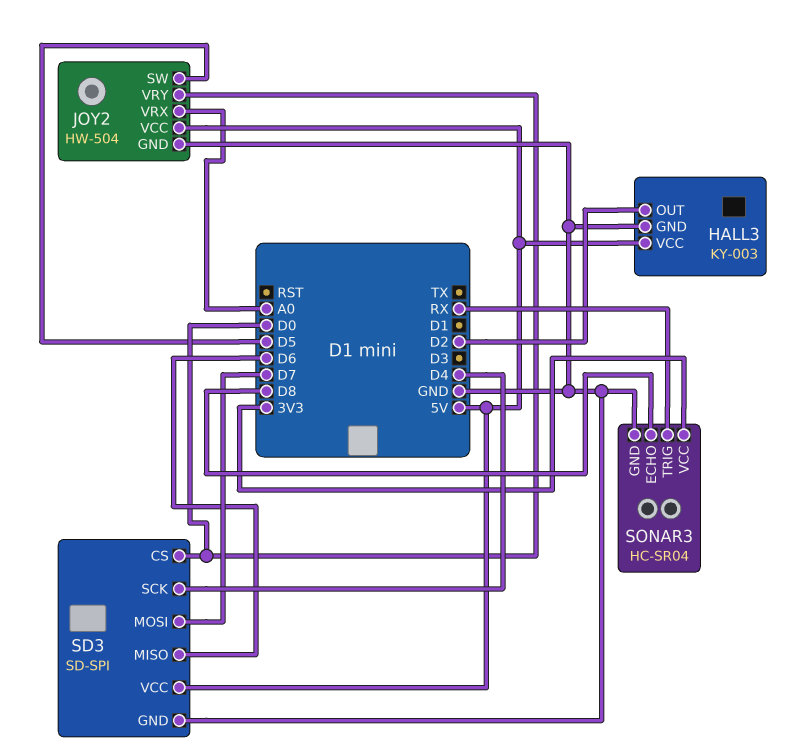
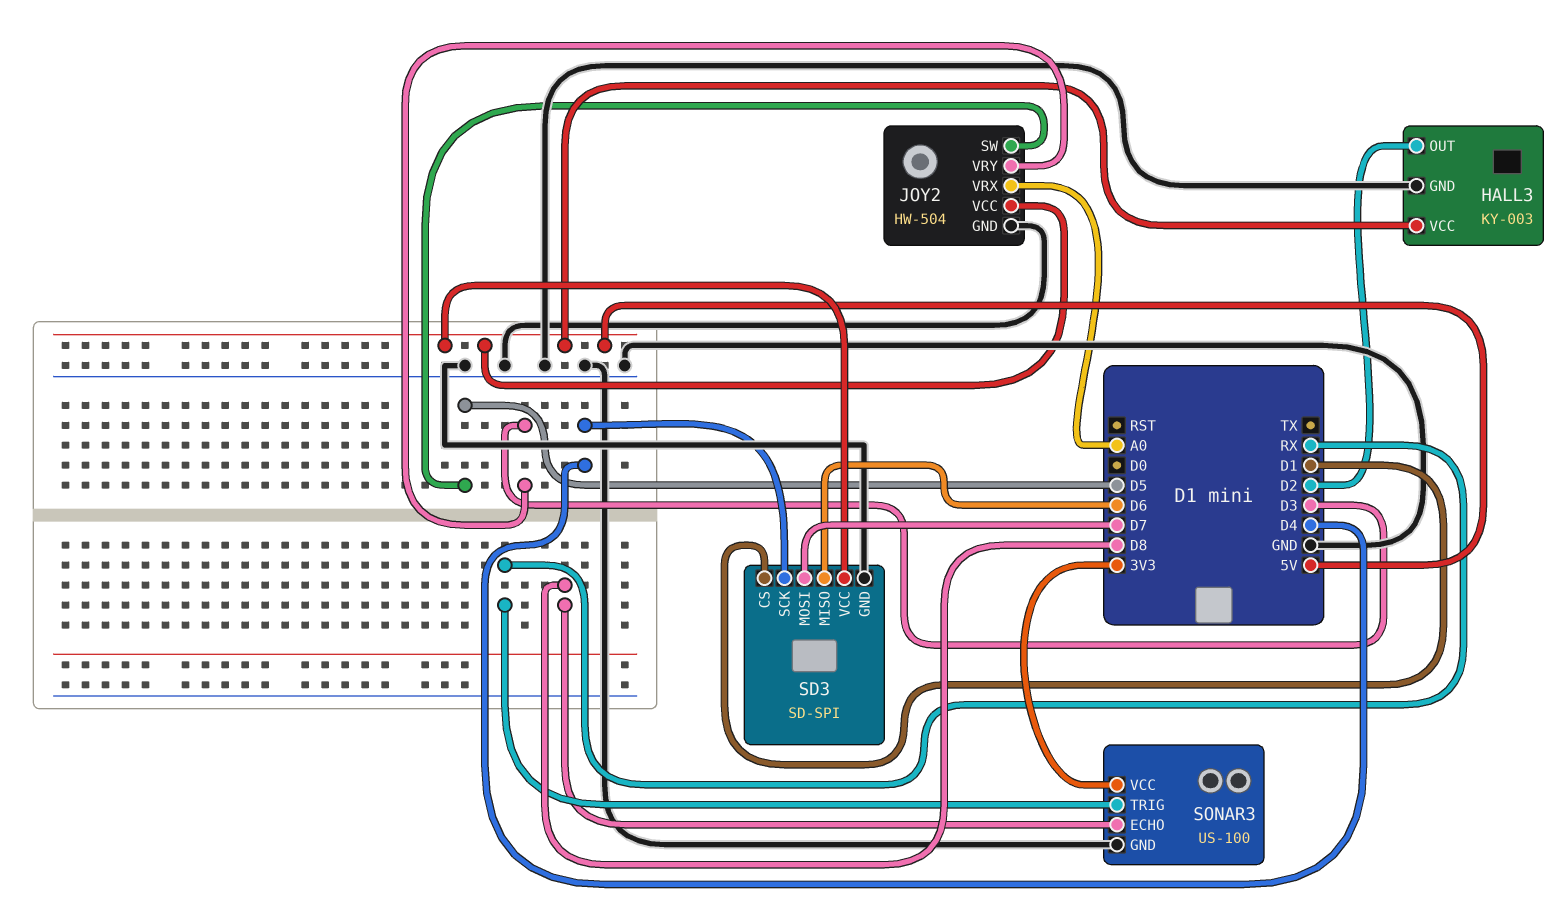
JOY2 pin VRY: D0 -> D3
SD3 pin CS: D0 -> D1
SONAR3: HC-SR04 -> US-100

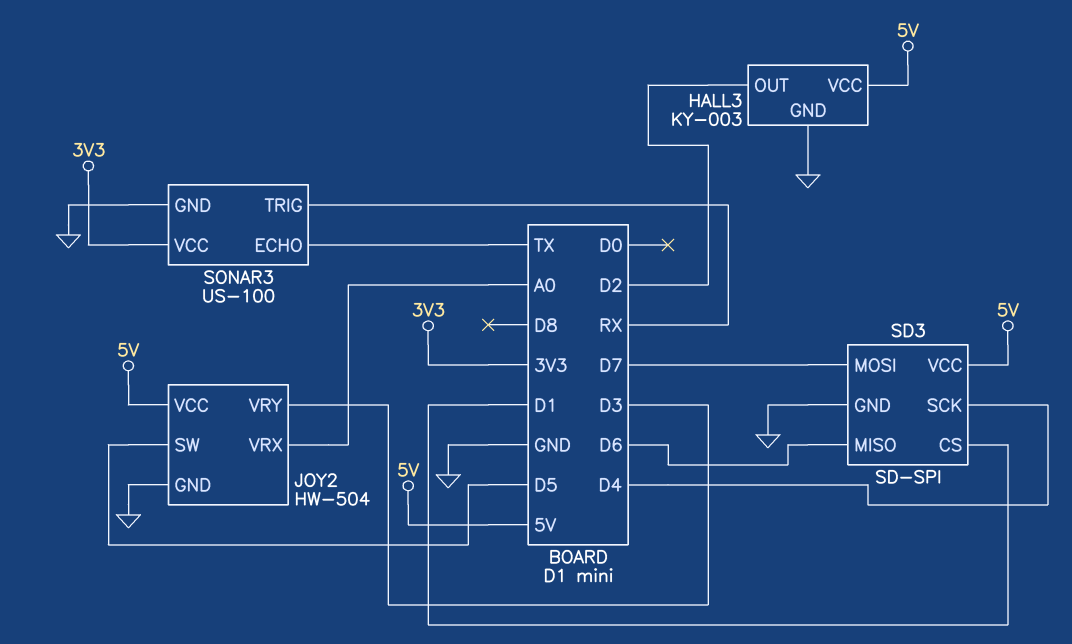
SONAR3 pin ECHO: D8 -> TX

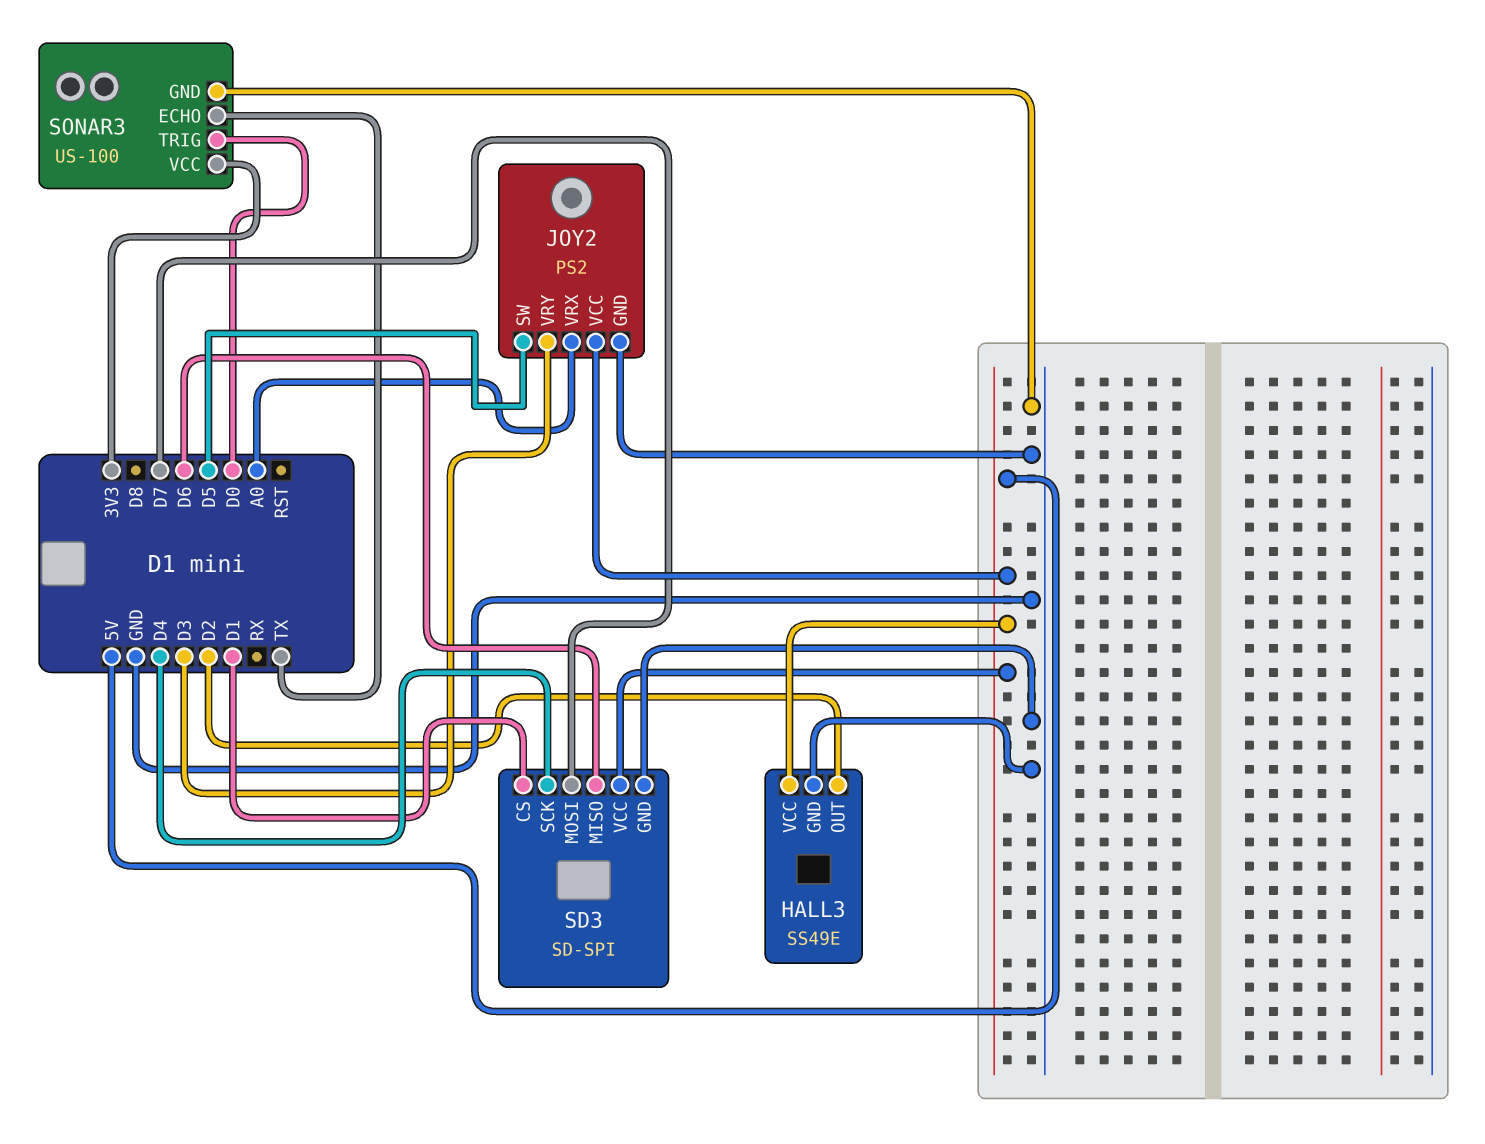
HALL3: KY-003 -> SS49E
JOY2: HW-504 -> PS2
SONAR3 pin TRIG: RX -> D0

